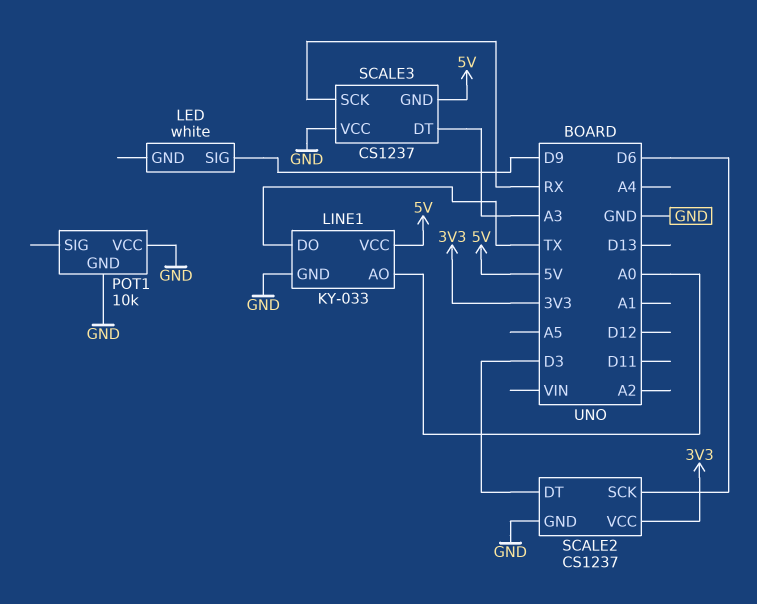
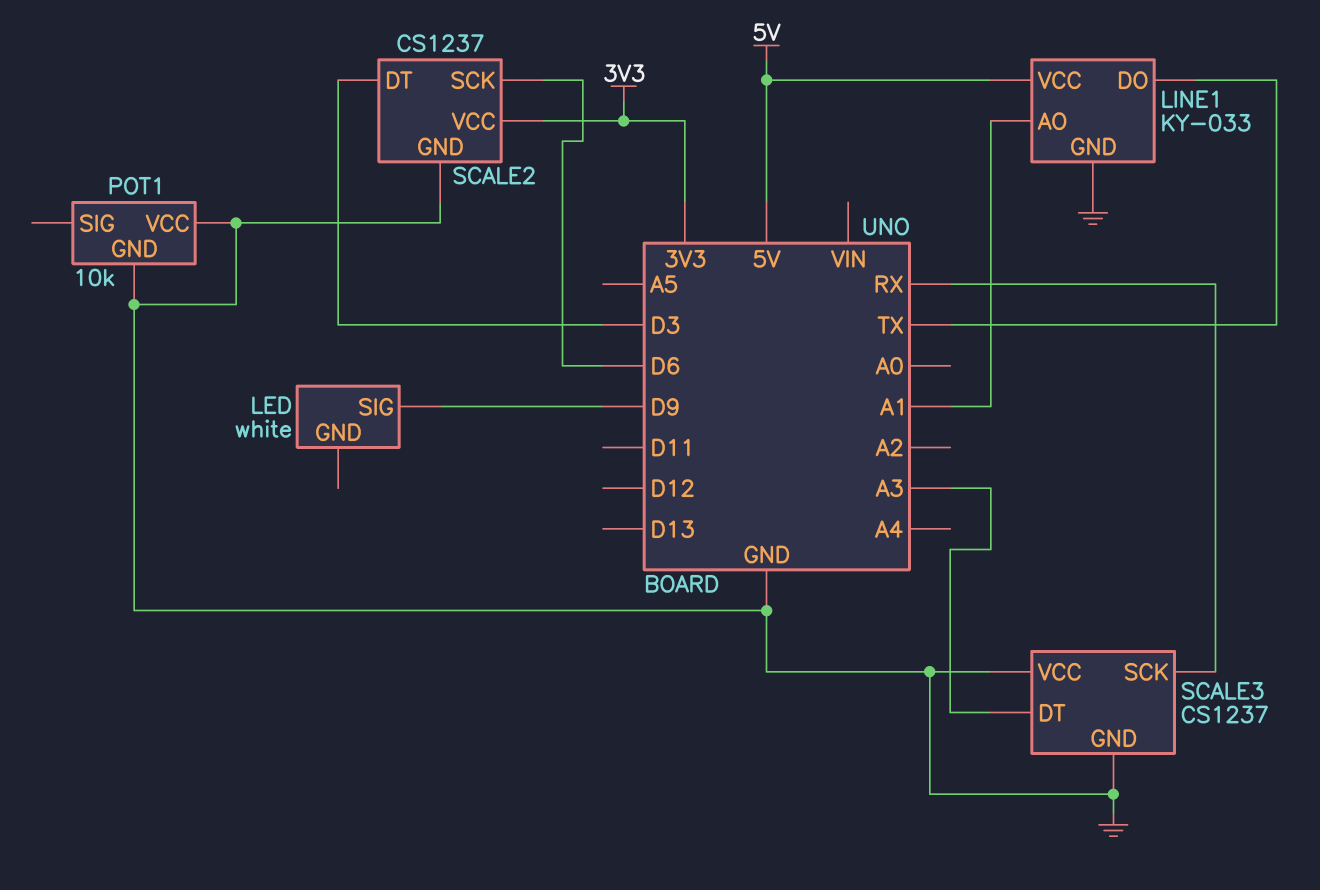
LINE1 pin AO: A0 -> A1
SCALE3 pin GND: 5V -> GND

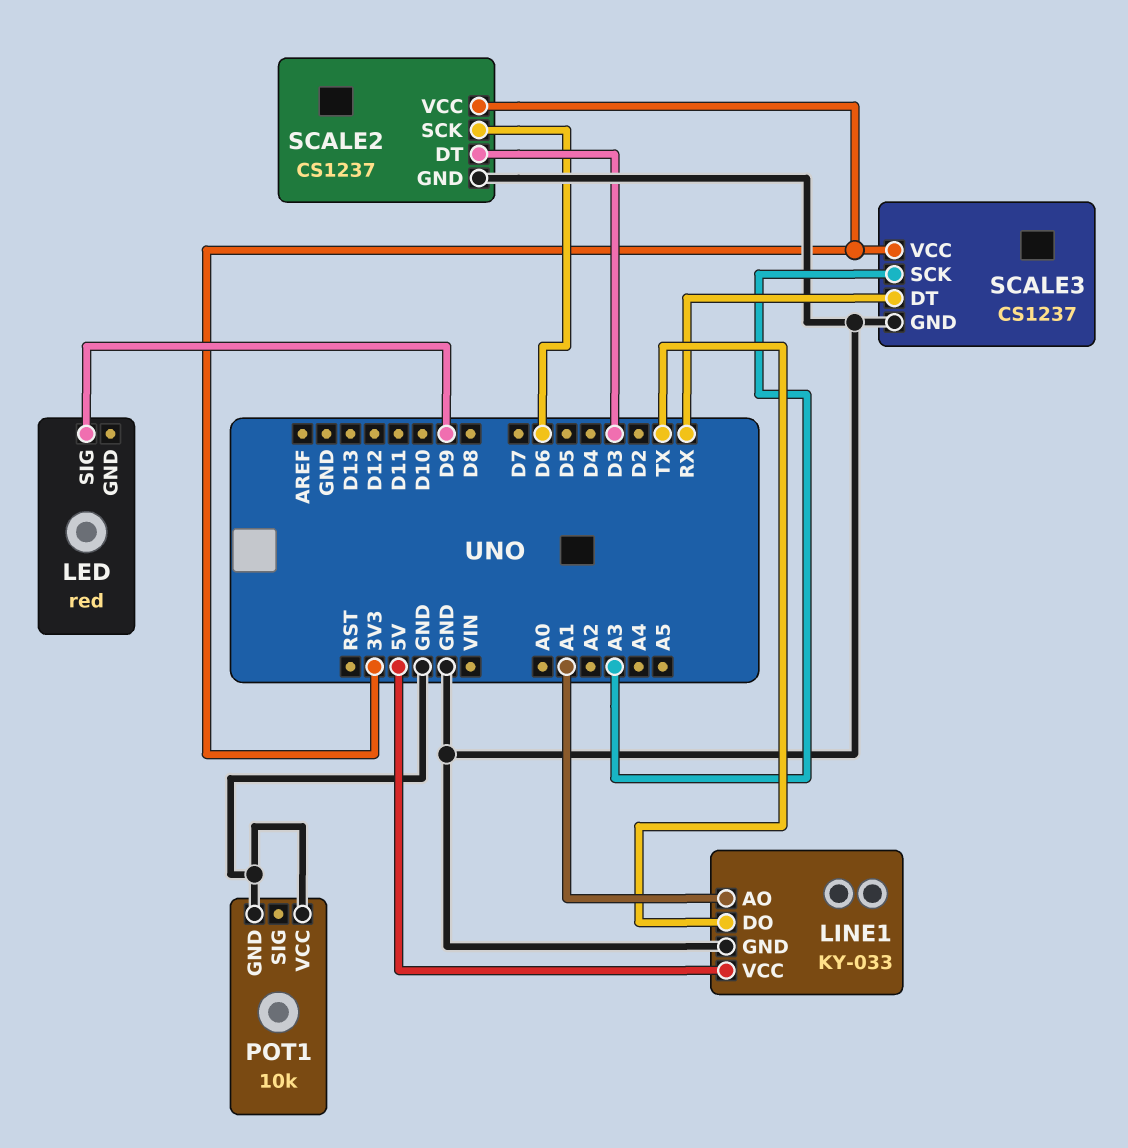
LED: white -> red
SCALE3 pin DT: A3 -> RX
SCALE3 pin SCK: RX -> A3
SCALE3 pin VCC: GND -> 3V3

